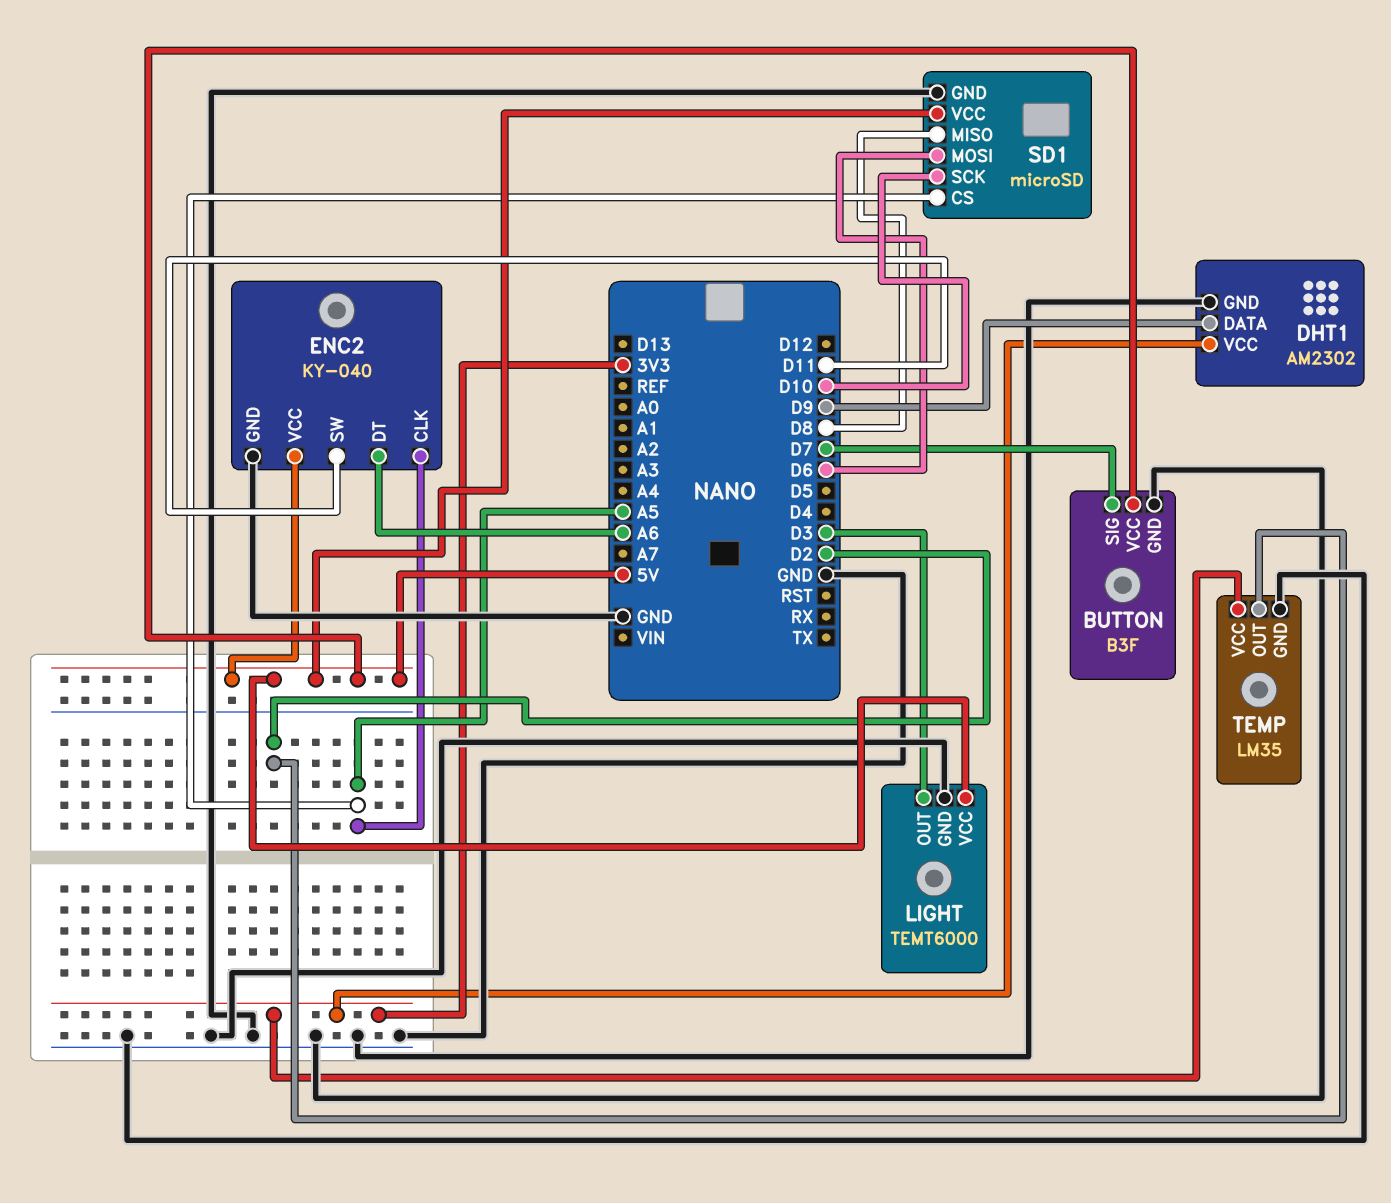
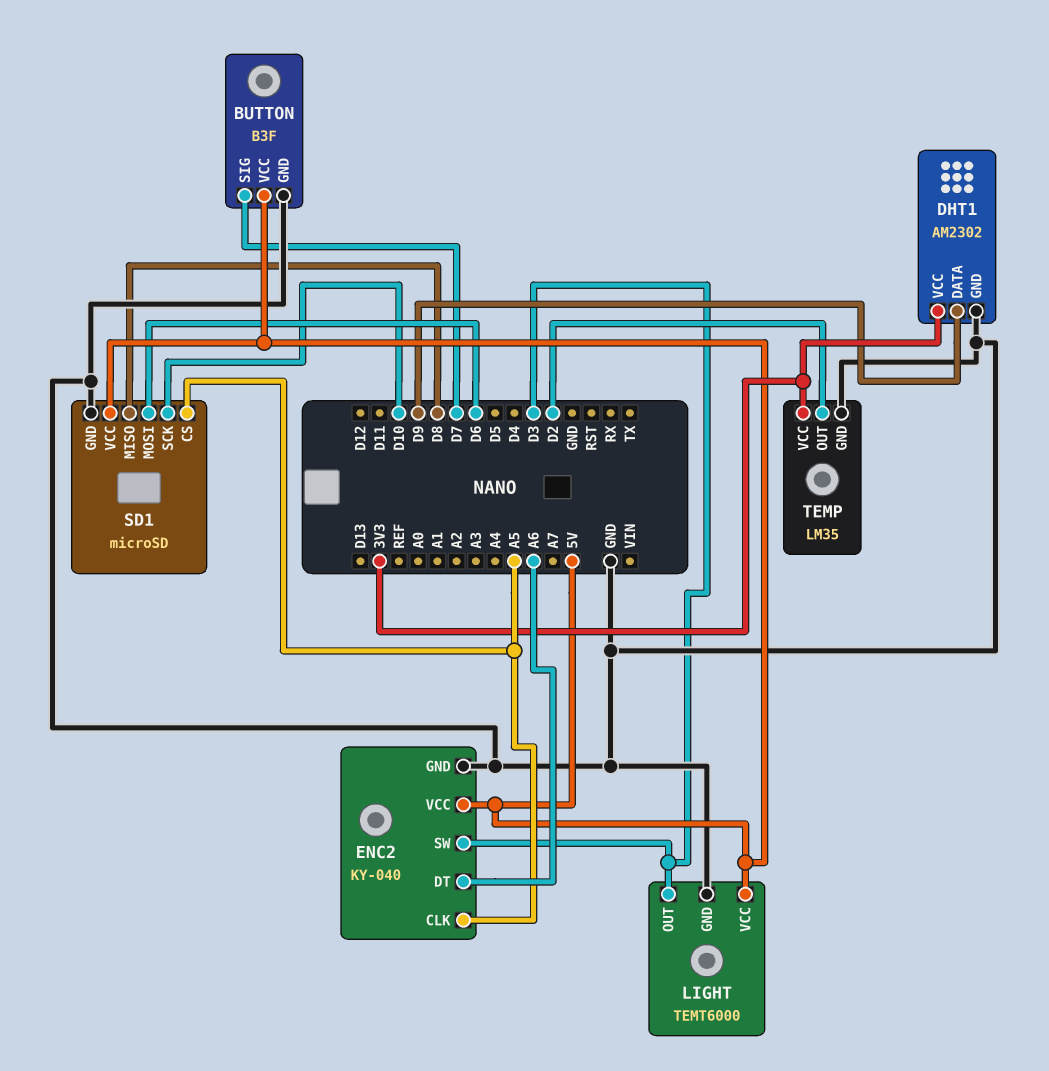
ENC2 pin SW: D11 -> D3

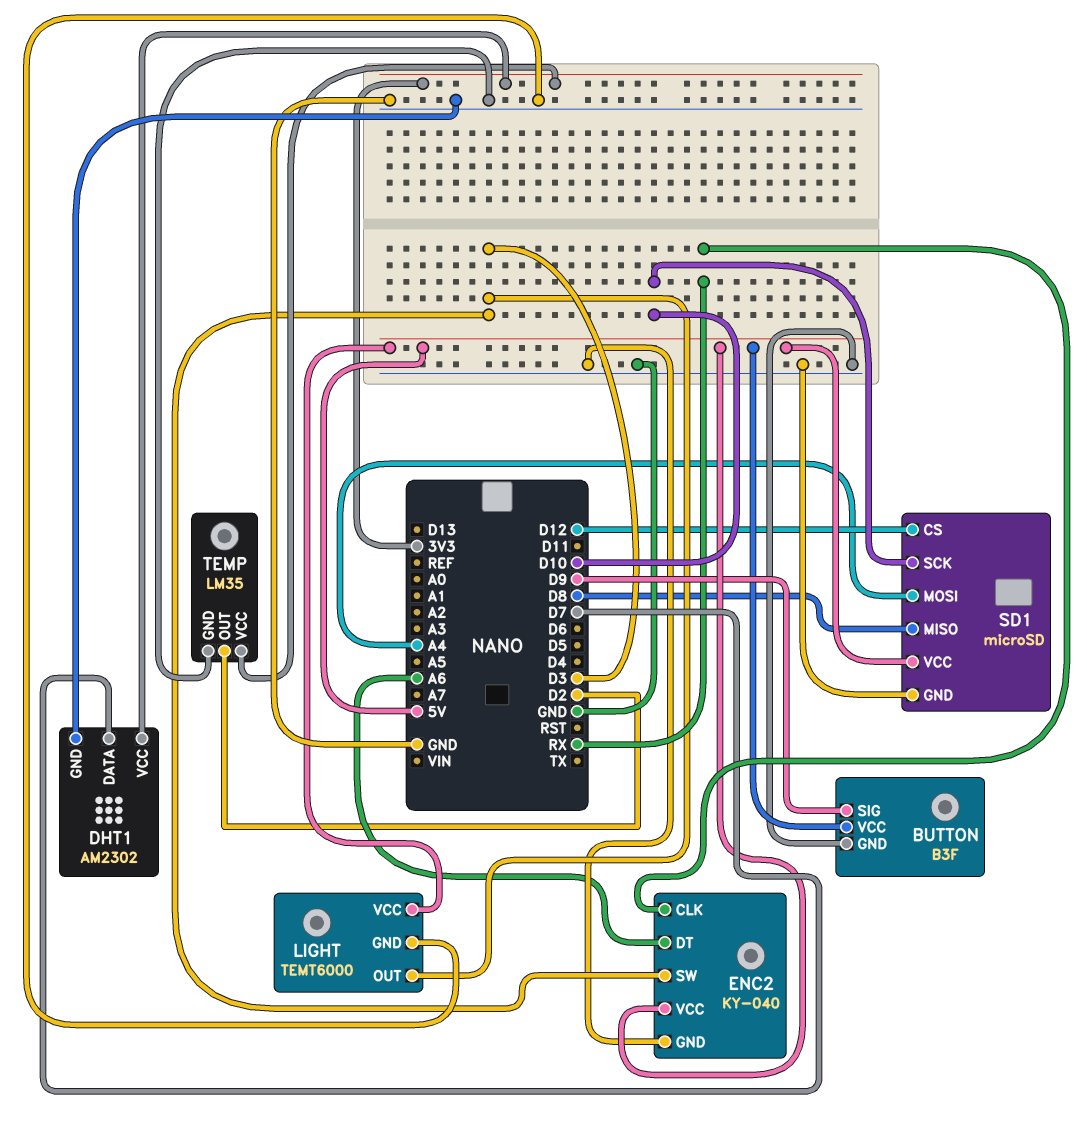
BUTTON pin SIG: D7 -> D9
DHT1 pin DATA: D9 -> D7
ENC2 pin CLK: A5 -> RX
SD1 pin CS: A5 -> D12
SD1 pin MOSI: D6 -> A4

